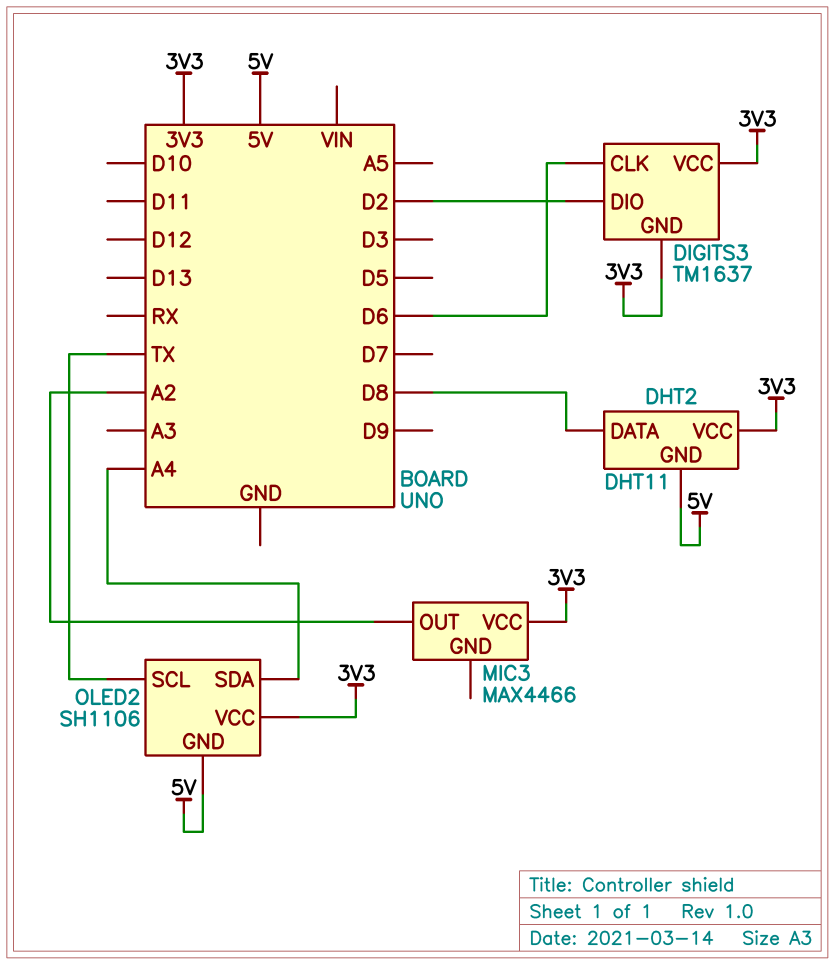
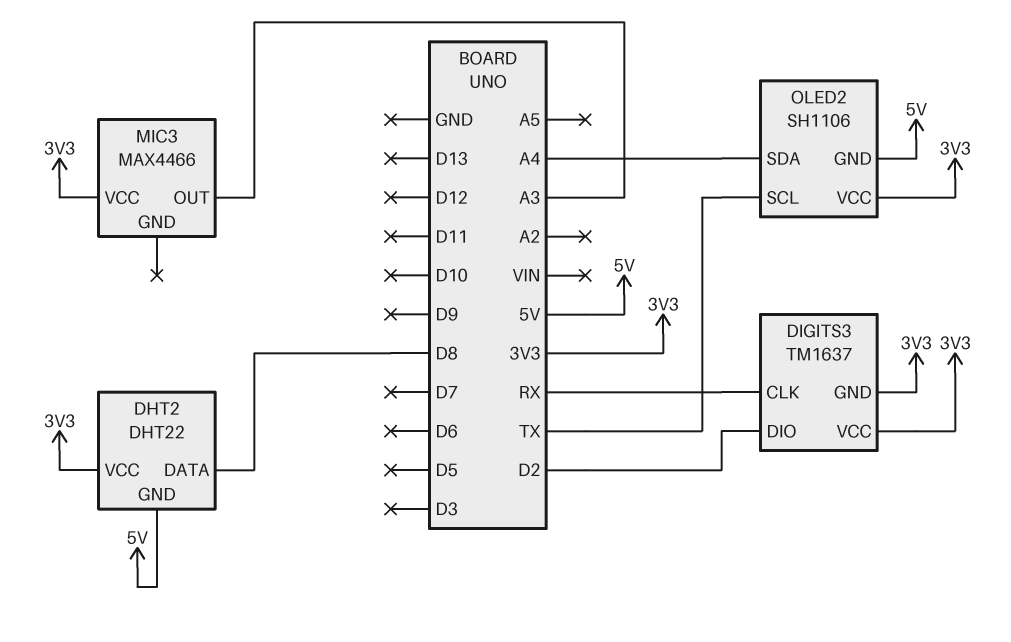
DHT2: DHT11 -> DHT22
DIGITS3 pin CLK: D6 -> RX
MIC3 pin OUT: A2 -> A3

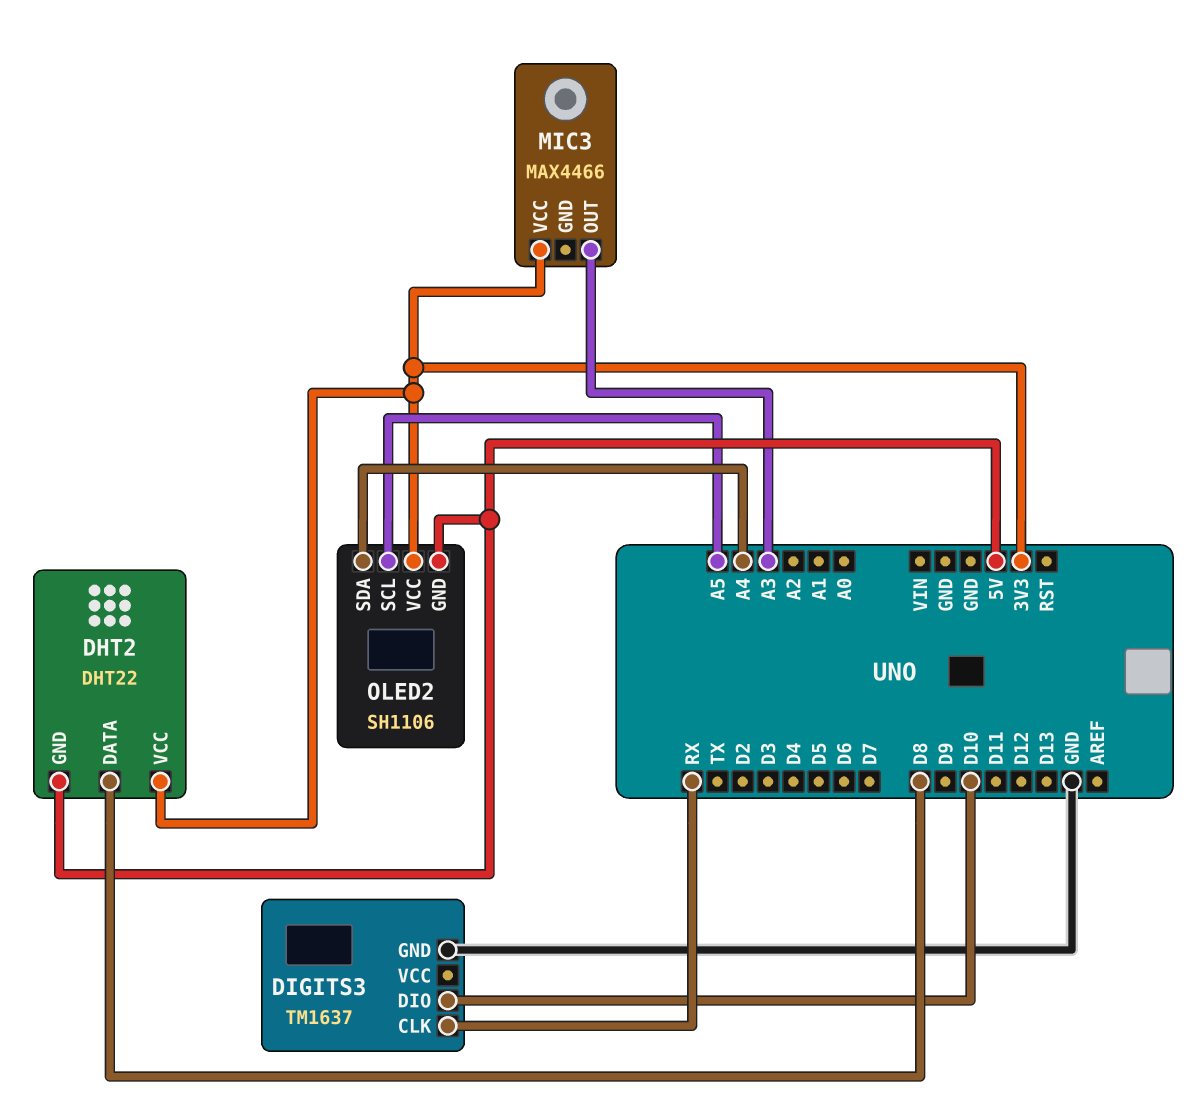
DIGITS3 pin DIO: D2 -> D10
DIGITS3 pin GND: 3V3 -> GND
DIGITS3 pin VCC: 3V3 -> none
OLED2 pin SCL: TX -> A5

